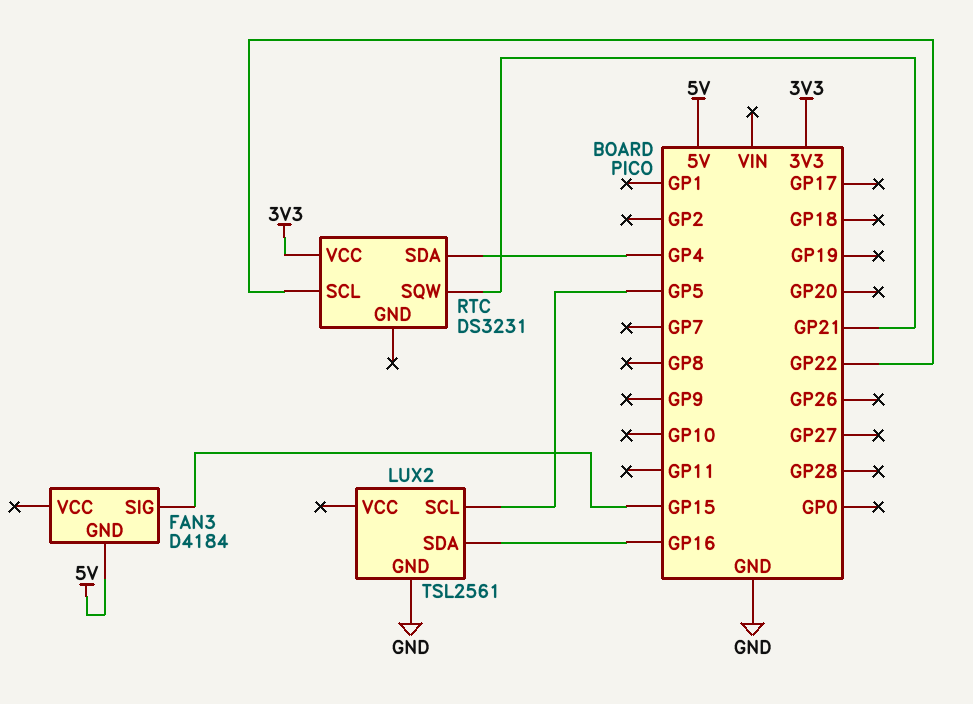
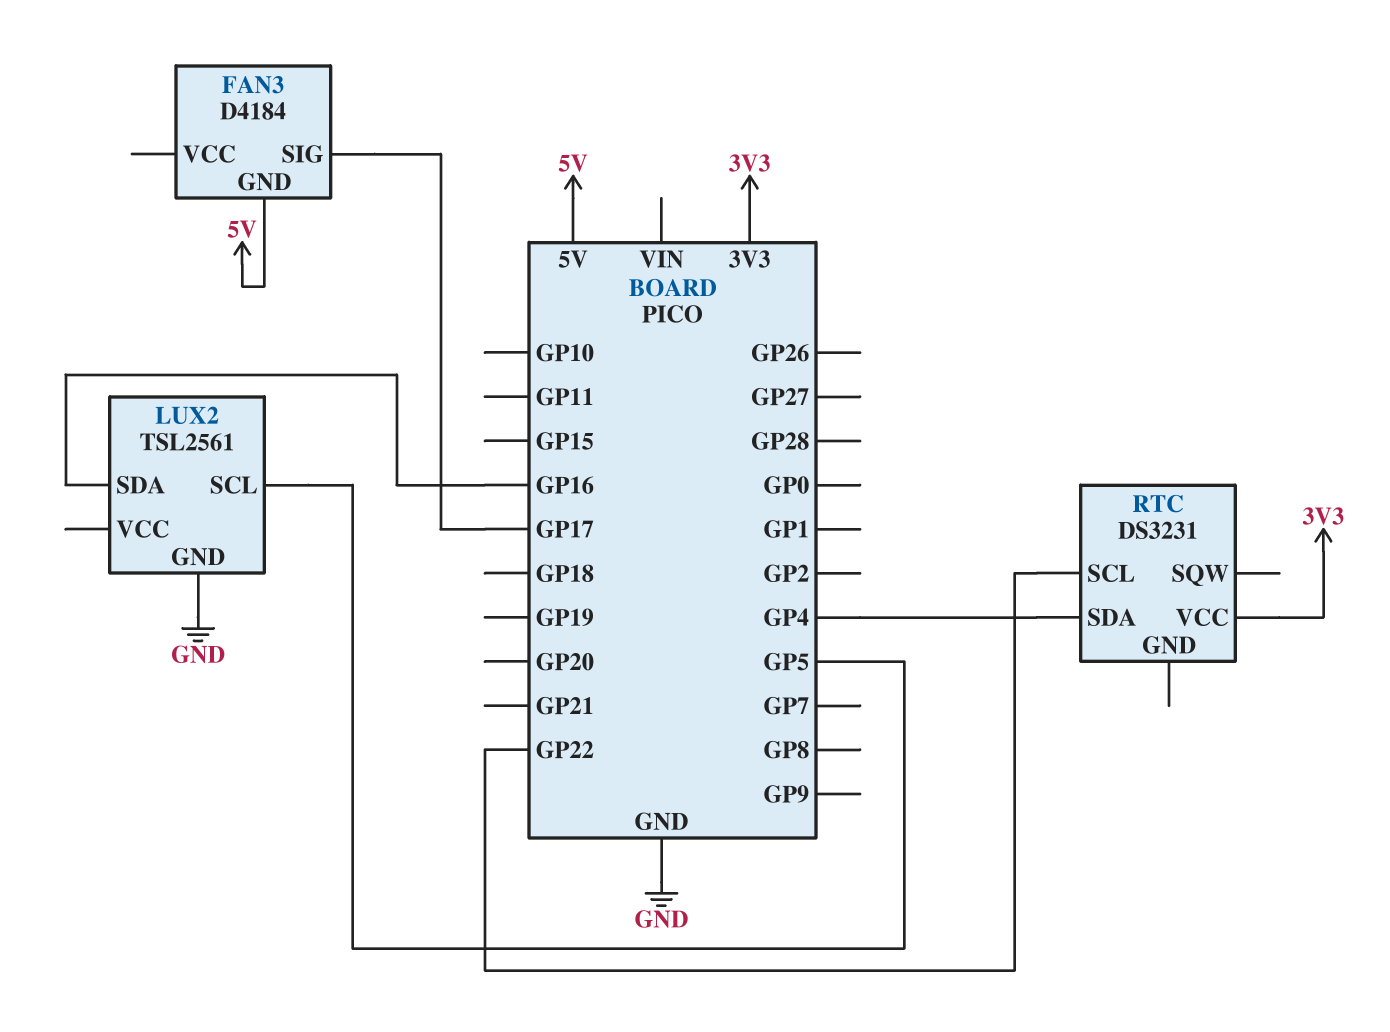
FAN3 pin SIG: GP15 -> GP17
RTC pin SQW: GP21 -> none

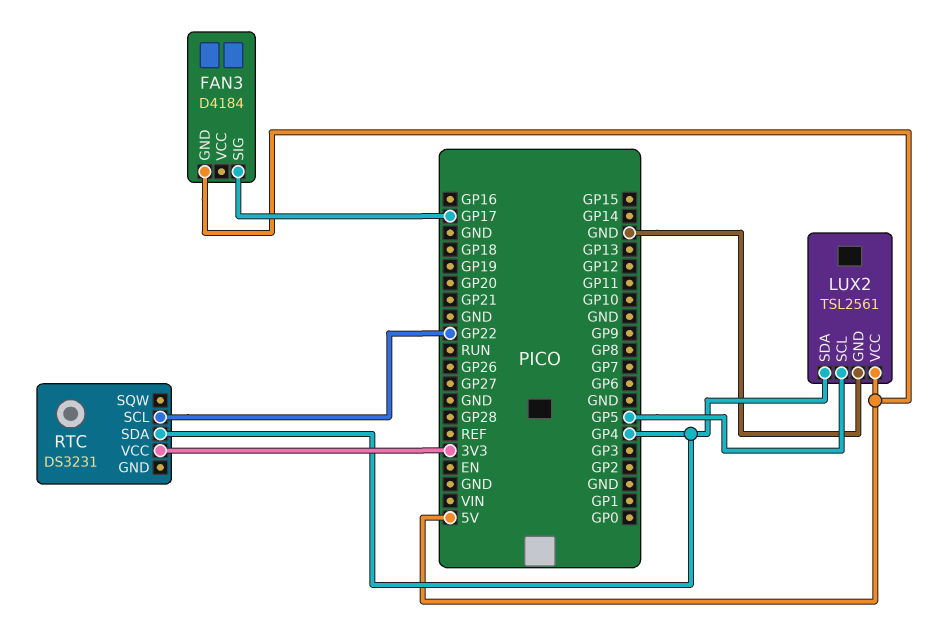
LUX2 pin SDA: GP16 -> GP4
LUX2 pin VCC: none -> 5V

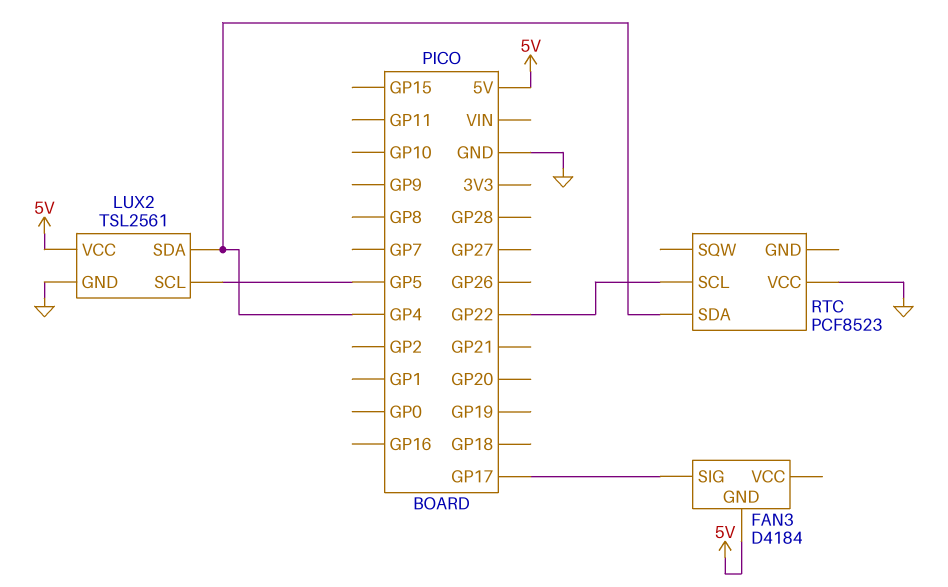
RTC: DS3231 -> PCF8523
RTC pin VCC: 3V3 -> GND

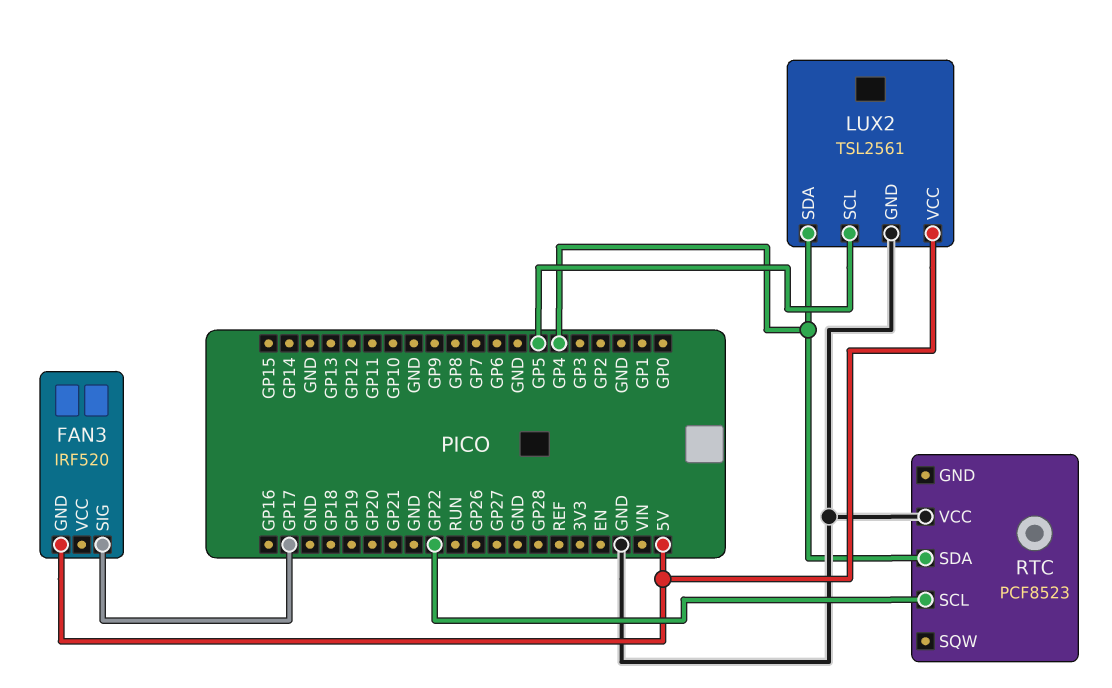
FAN3: D4184 -> IRF520

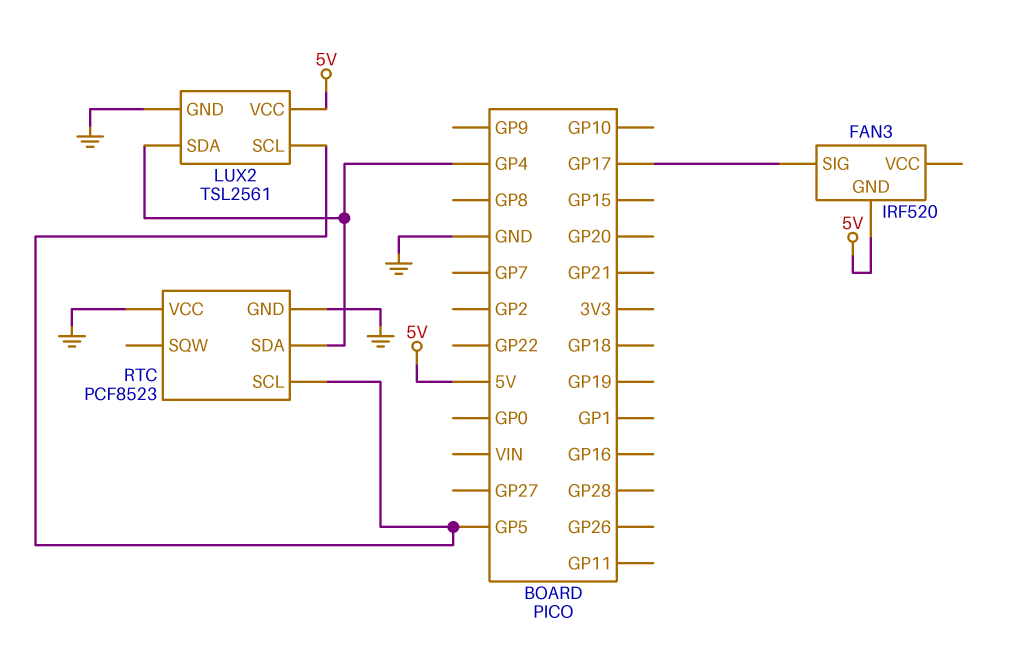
RTC pin GND: none -> GND
RTC pin SCL: GP22 -> GP5

